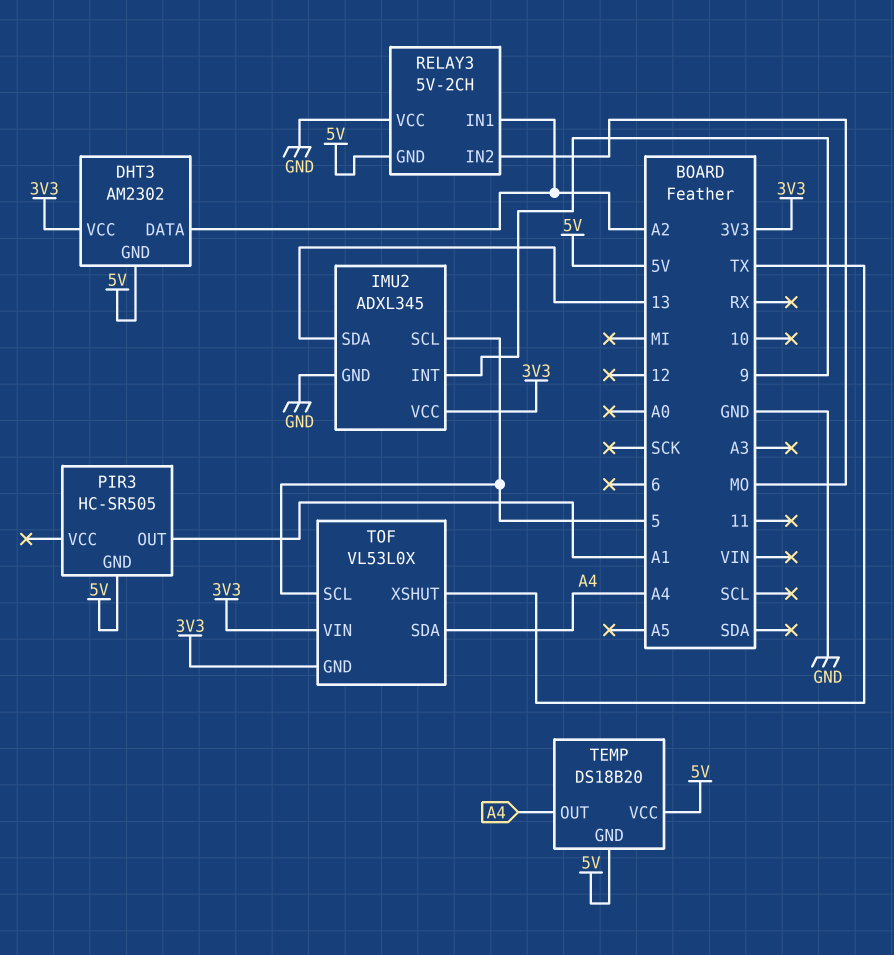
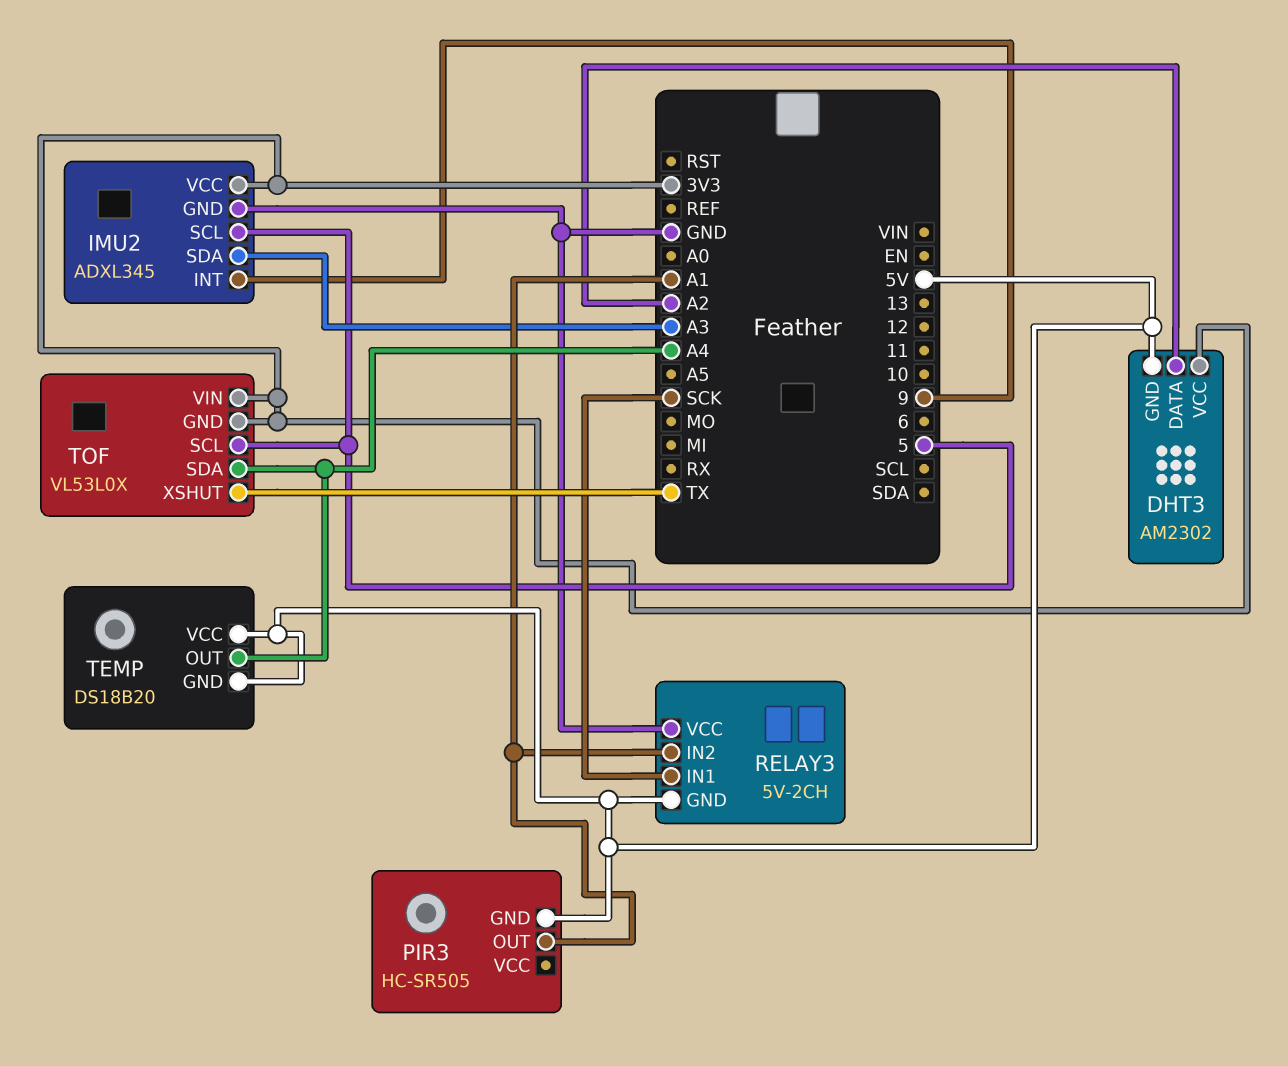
IMU2 pin SDA: 13 -> A3
RELAY3 pin IN1: A2 -> SCK
RELAY3 pin IN2: MO -> A1

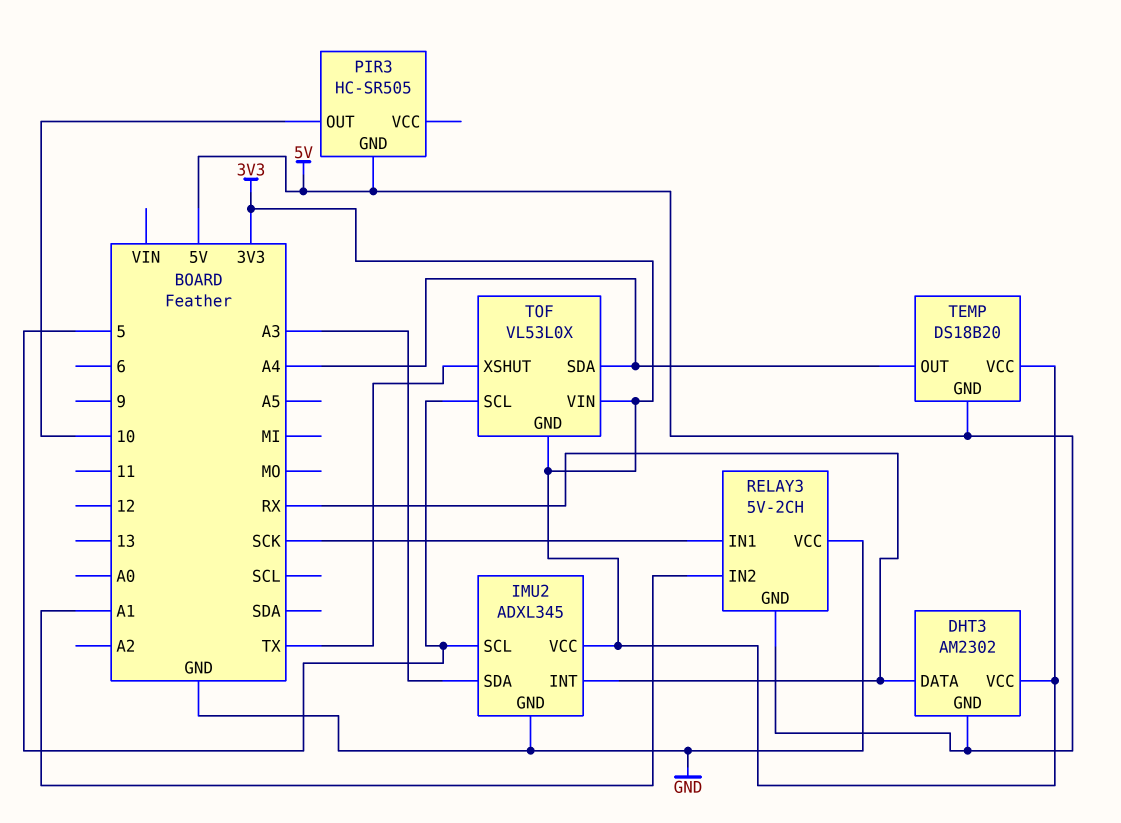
DHT3 pin DATA: A2 -> RX
IMU2 pin INT: 9 -> RX
PIR3 pin OUT: A1 -> 10
TEMP pin VCC: 5V -> 3V3

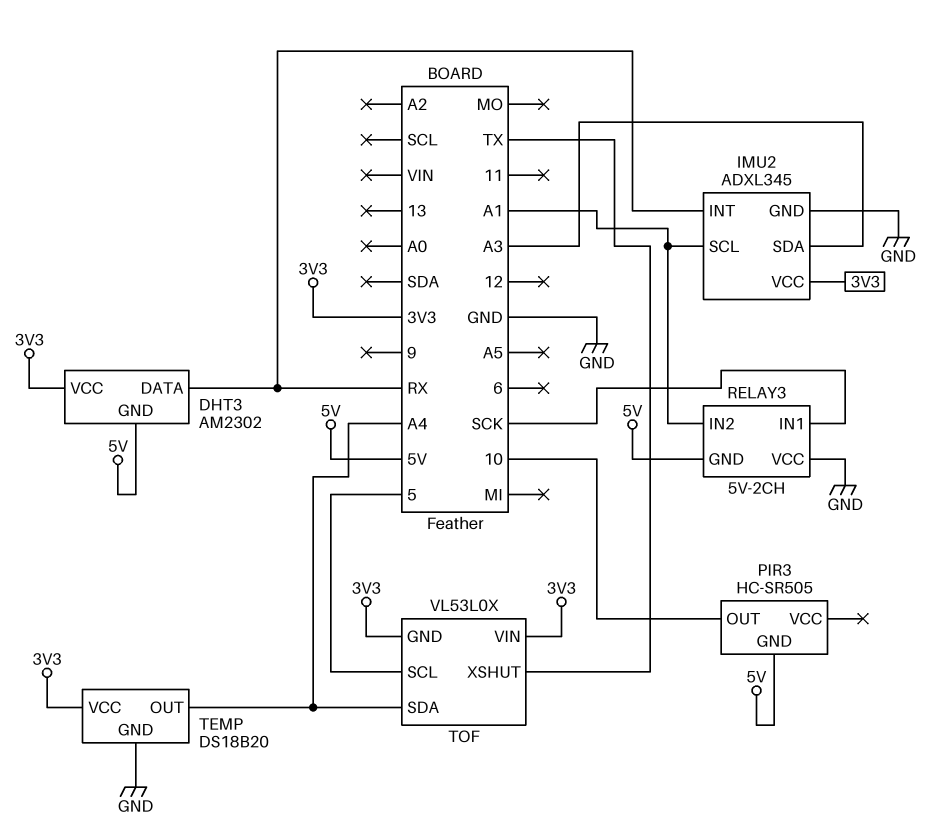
IMU2 pin SCL: 5 -> A1
TEMP pin GND: 5V -> GND

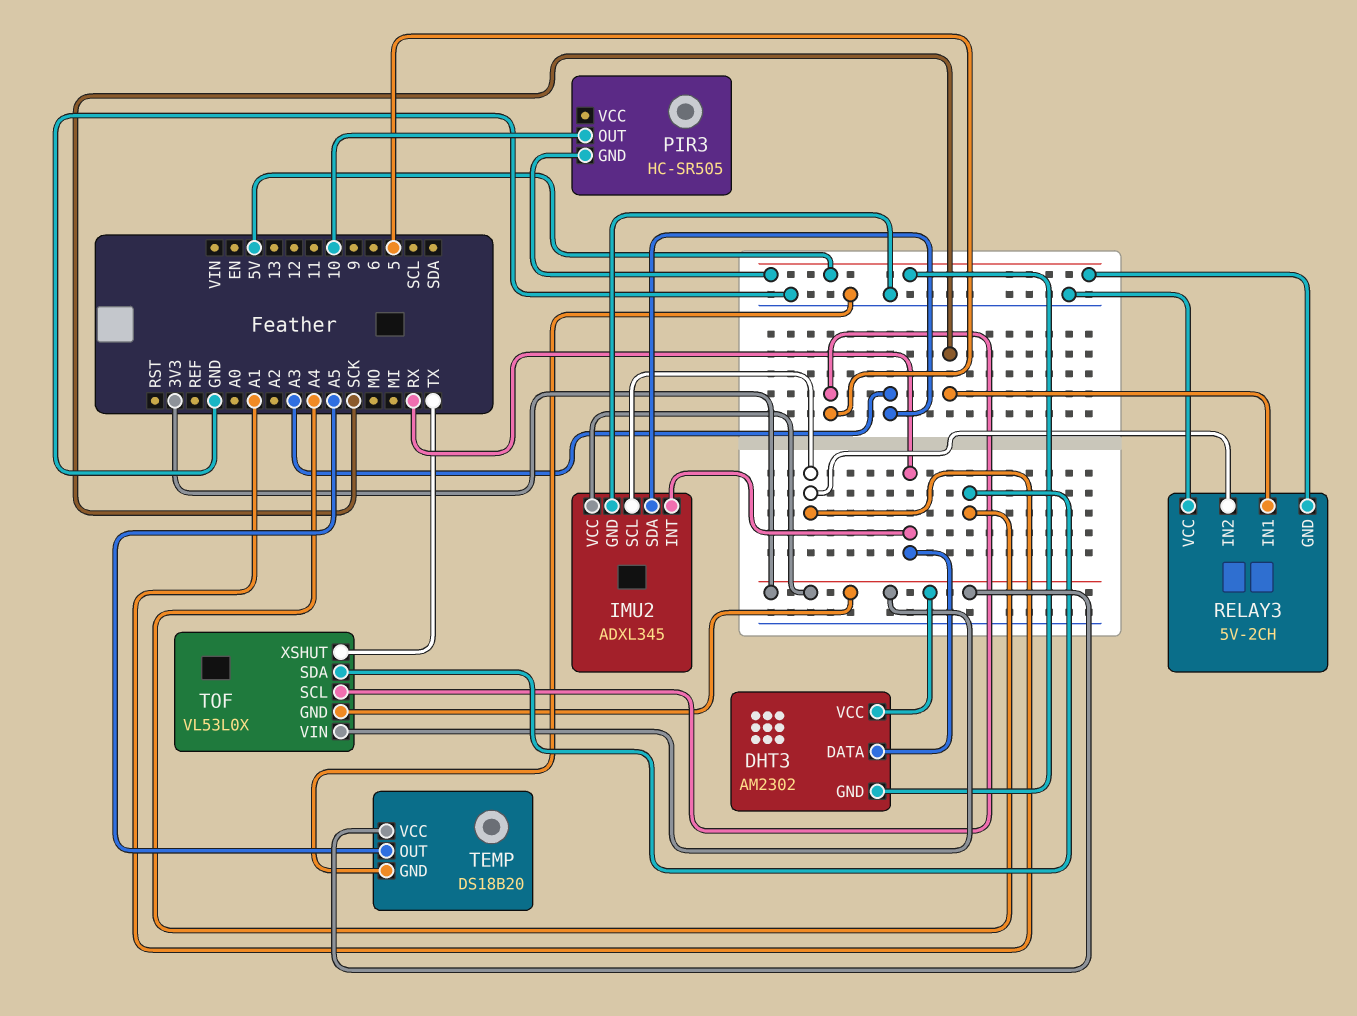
TEMP pin OUT: A4 -> A5

